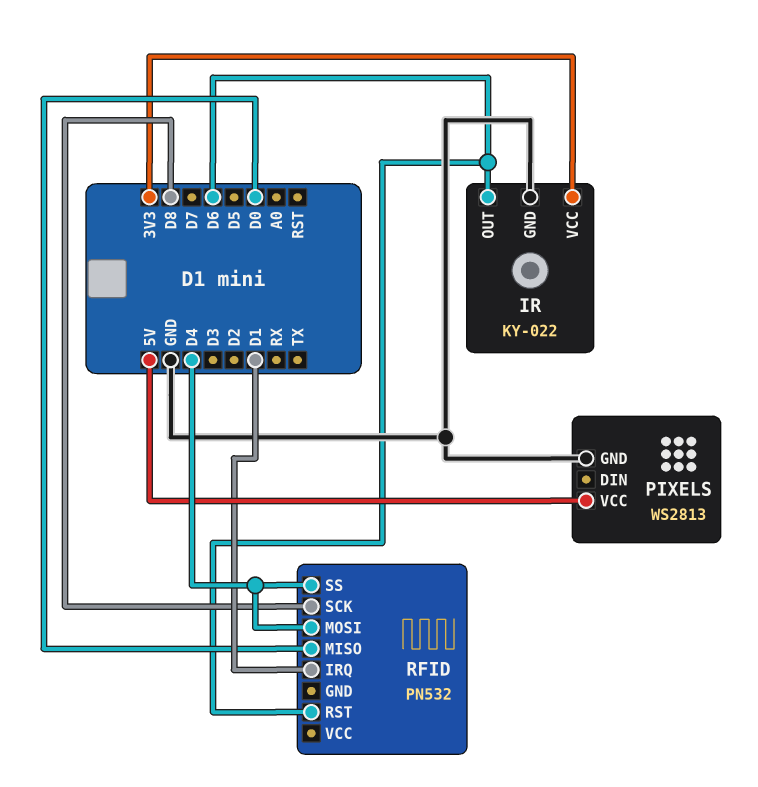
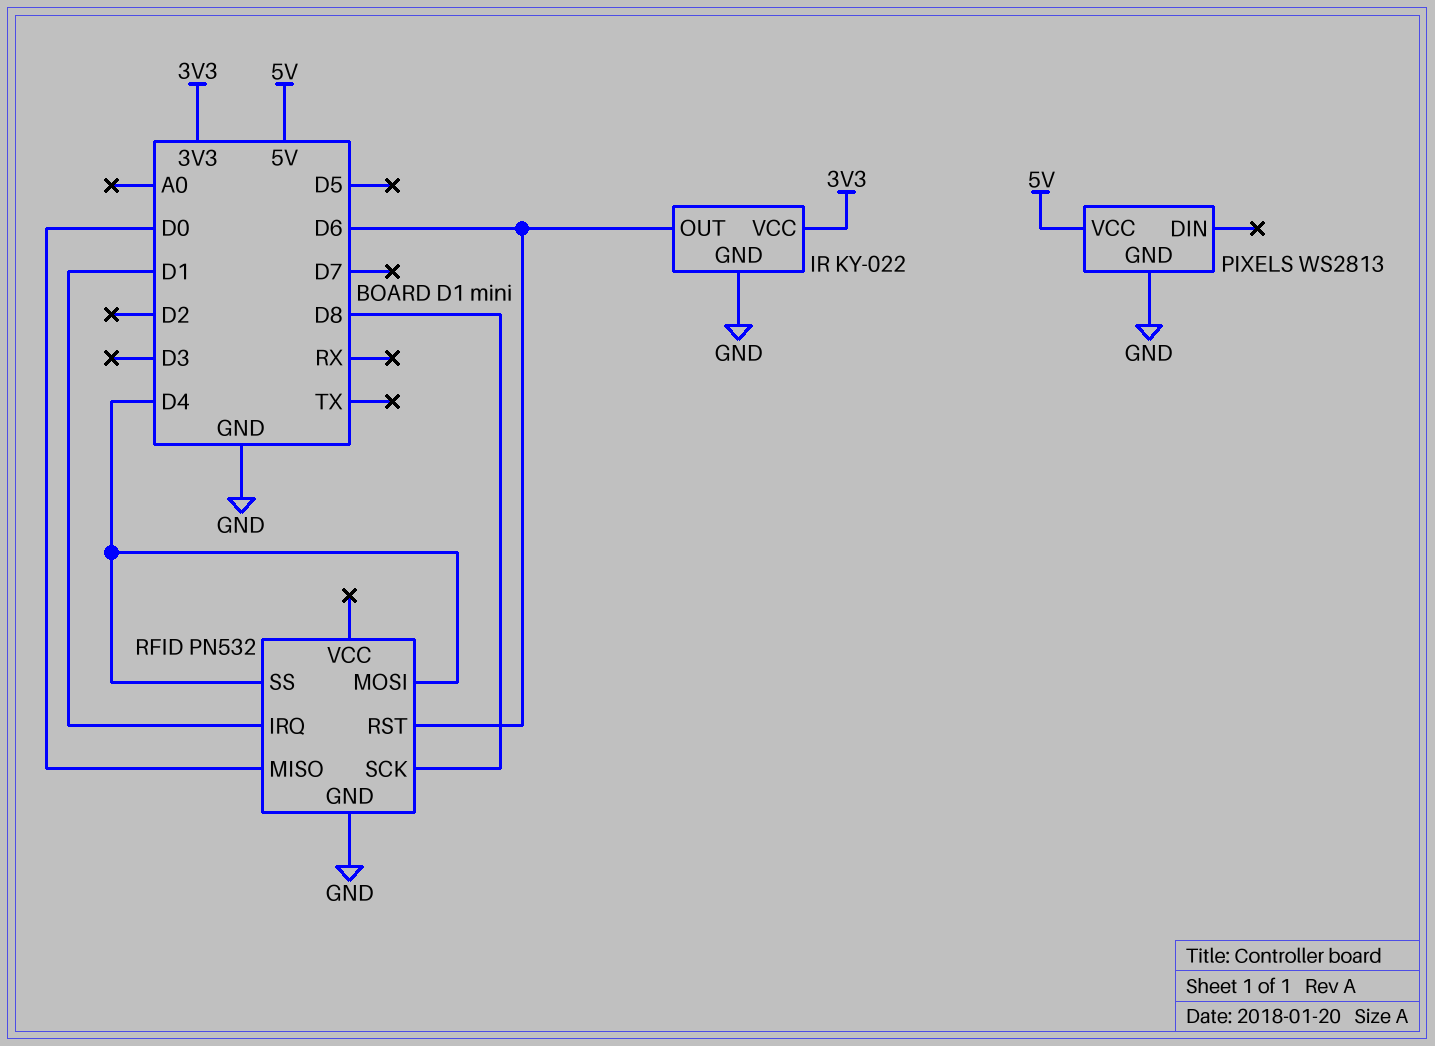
RFID pin GND: none -> GND

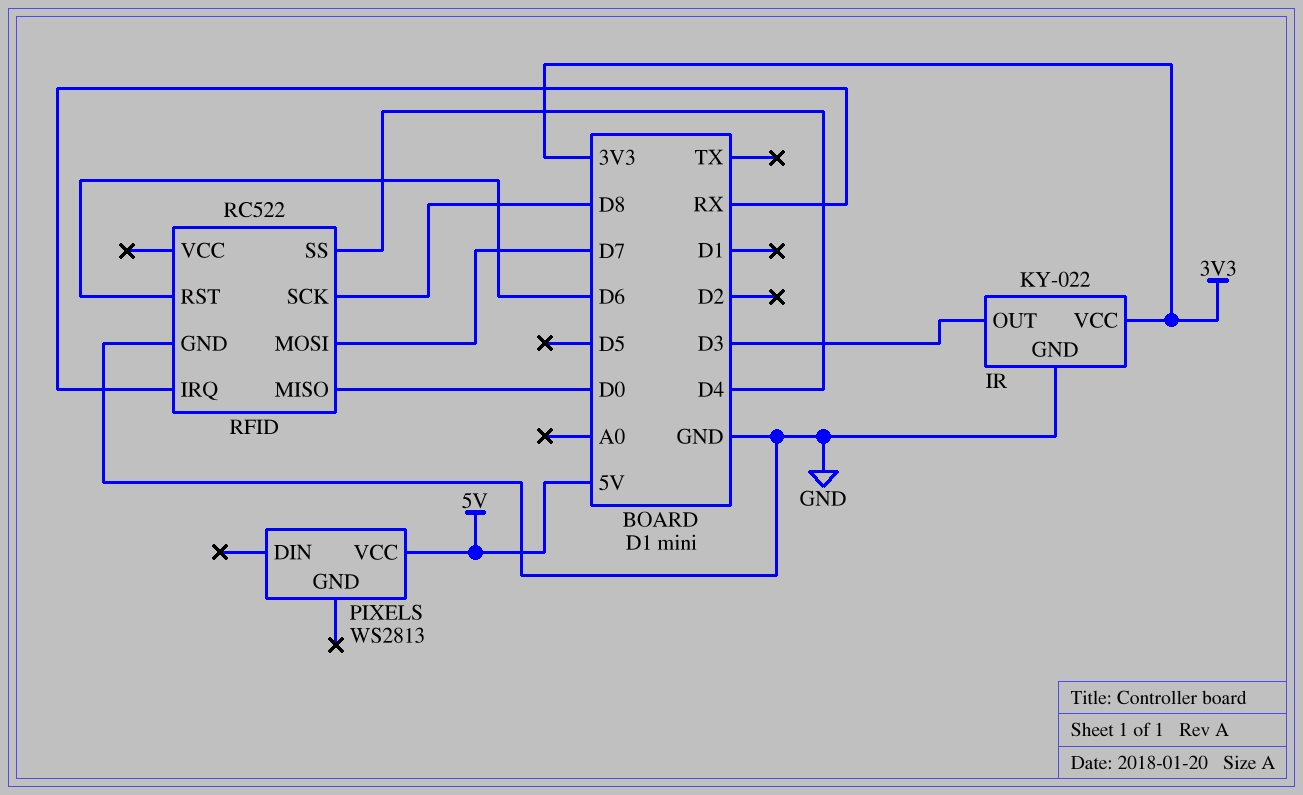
IR pin OUT: D6 -> D3
PIXELS pin GND: GND -> none
RFID: PN532 -> RC522
RFID pin IRQ: D1 -> RX
RFID pin MOSI: D4 -> D7

